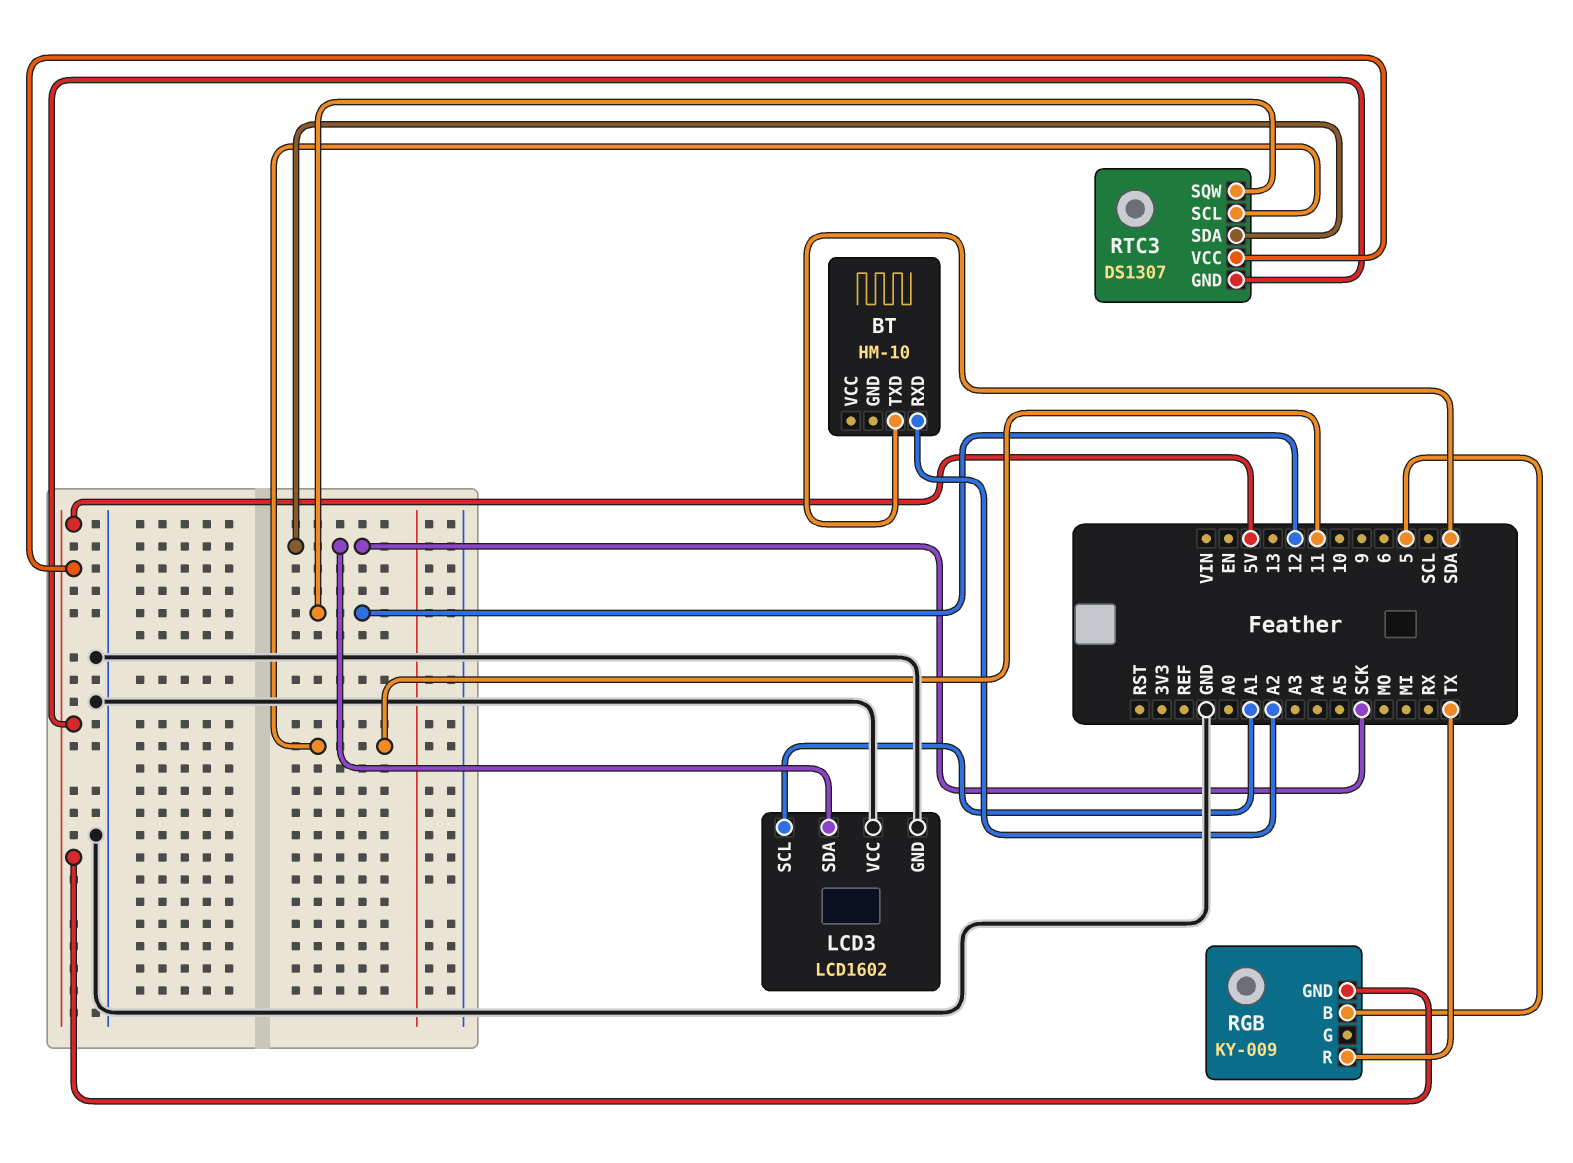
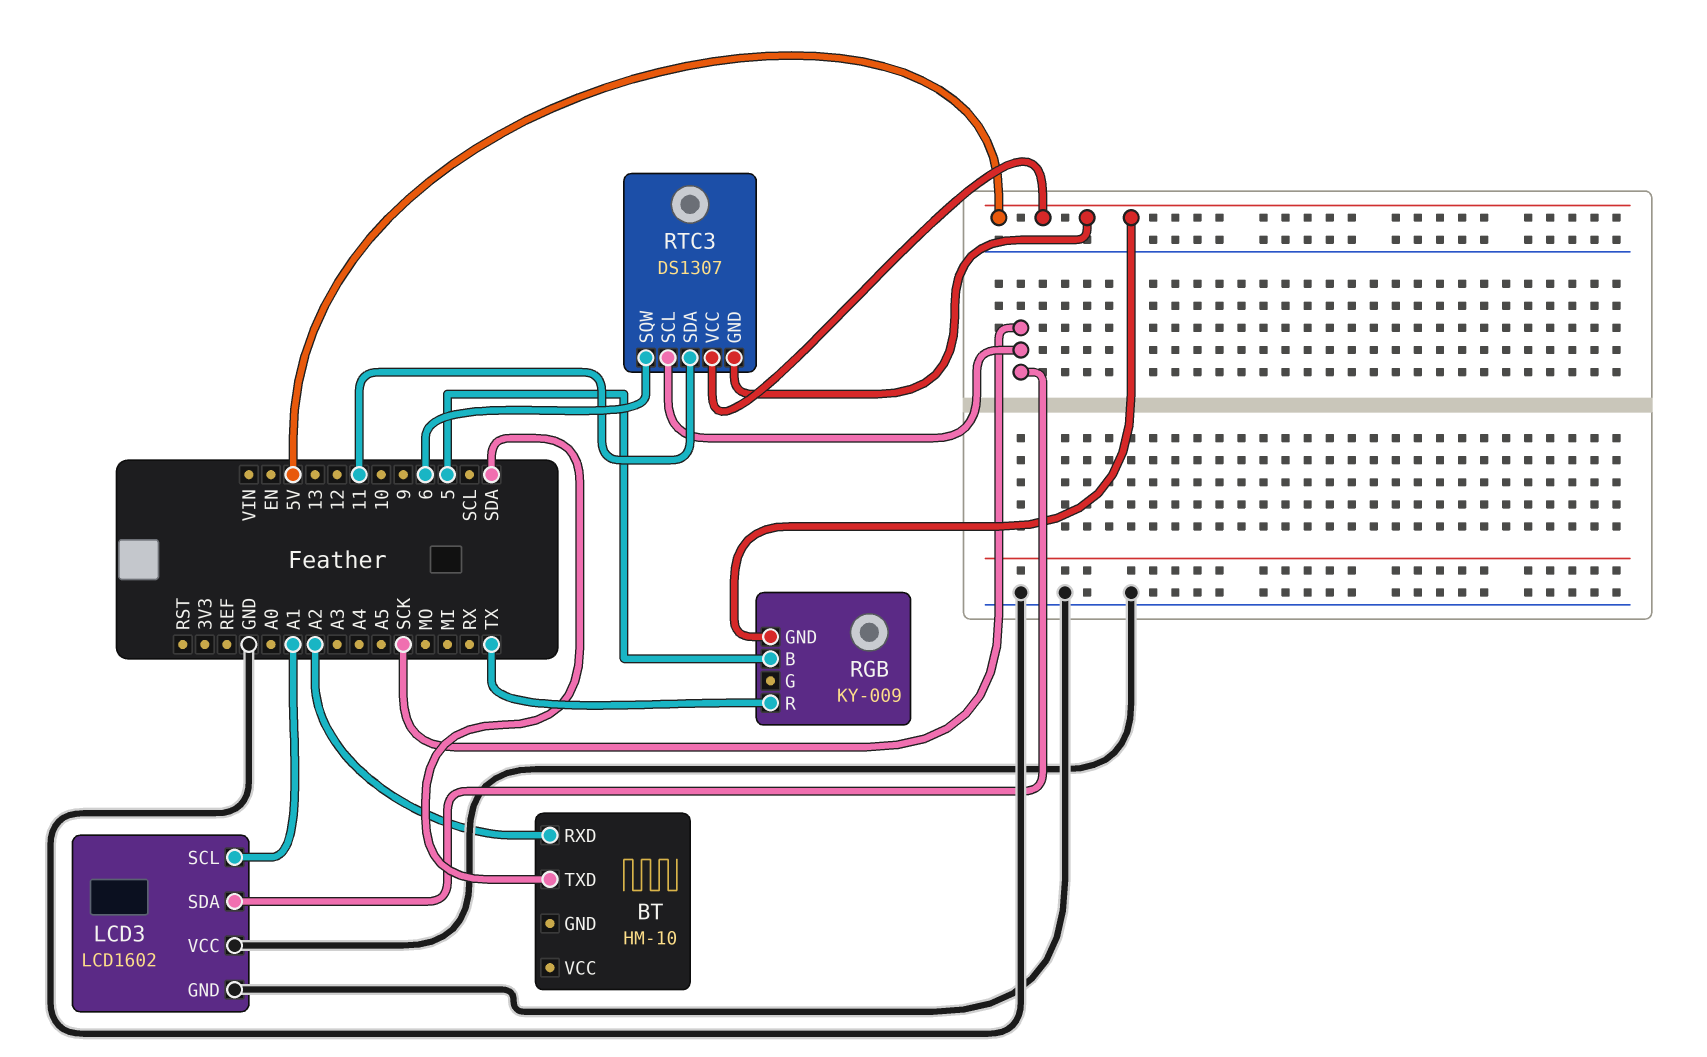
RTC3 pin SCL: 11 -> SCK
RTC3 pin SDA: SCK -> 11
RTC3 pin SQW: 12 -> 6

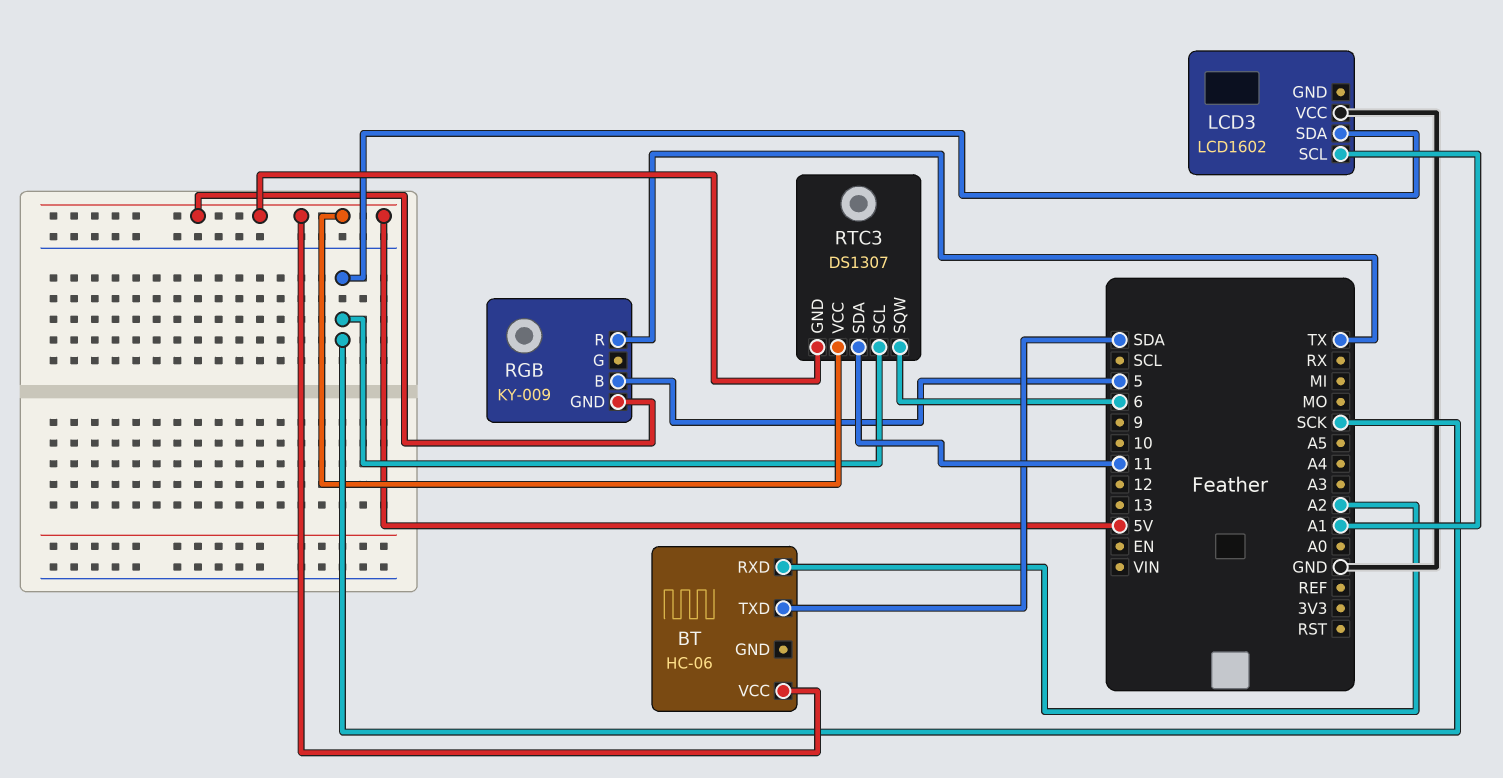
BT: HM-10 -> HC-06
BT pin VCC: none -> 5V
LCD3 pin GND: GND -> none

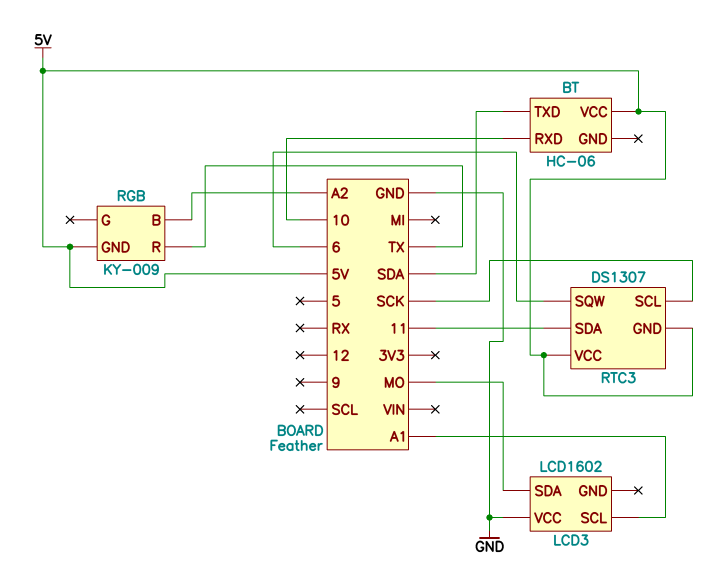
BT pin RXD: A2 -> 10
LCD3 pin SDA: SCK -> MO
RGB pin B: 5 -> A2

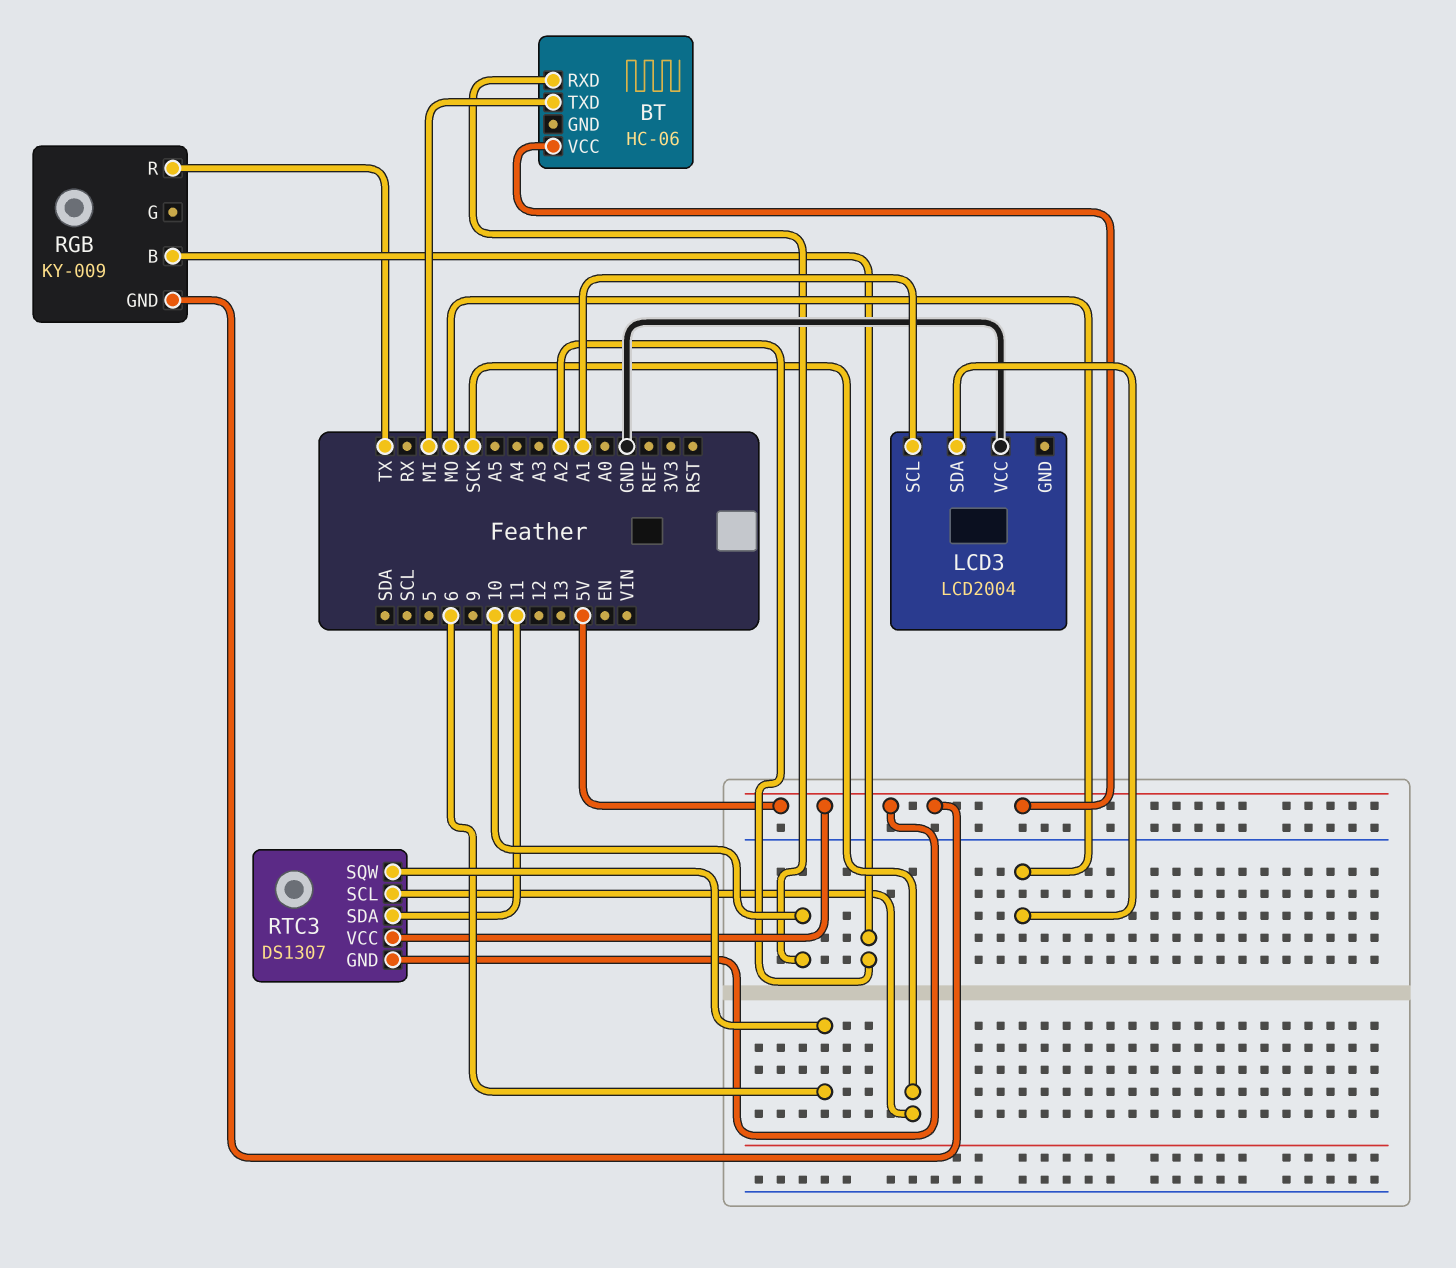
BT pin TXD: SDA -> MI
LCD3: LCD1602 -> LCD2004

